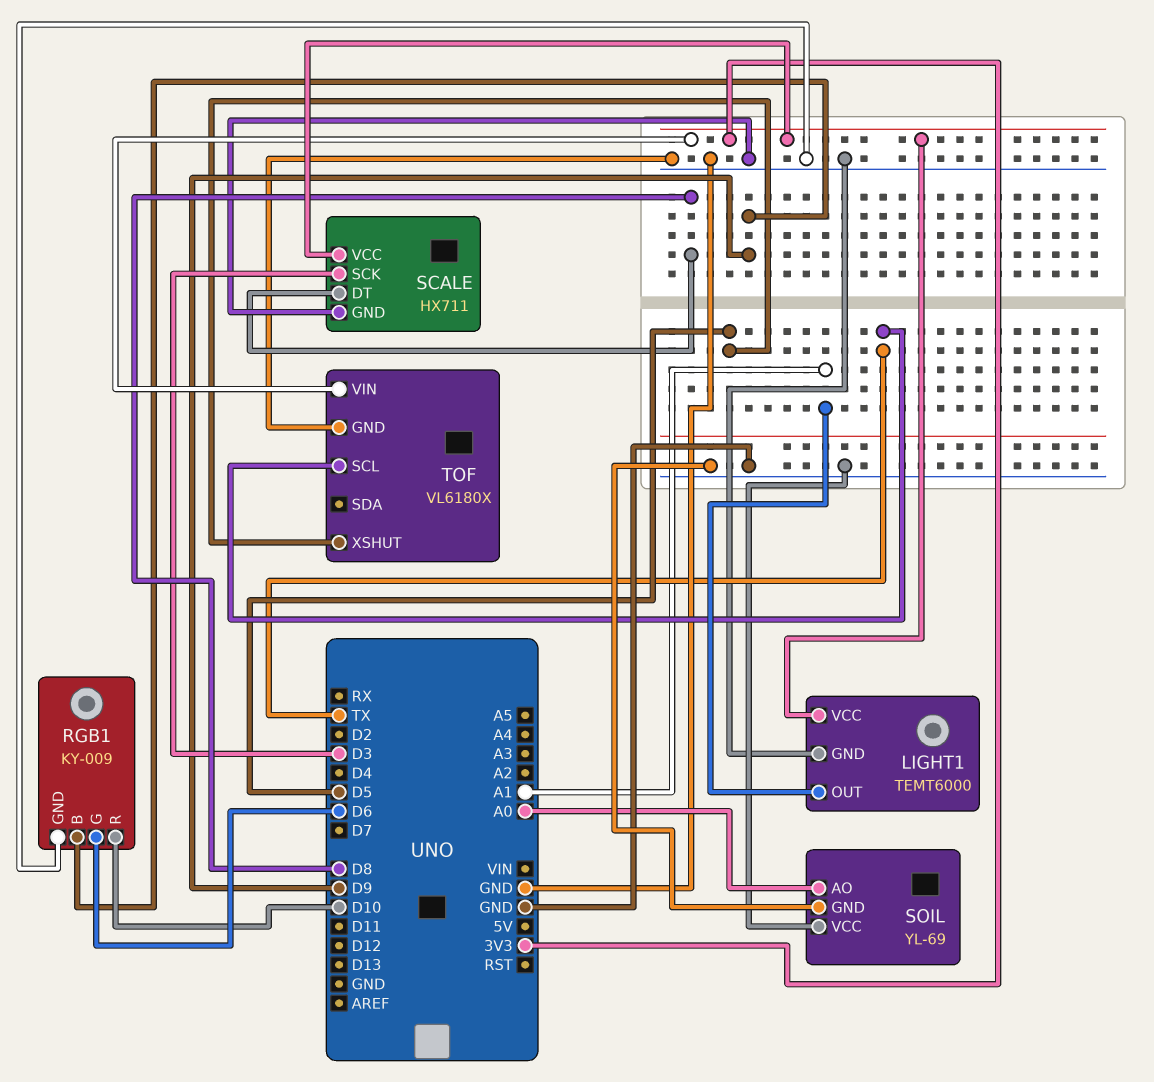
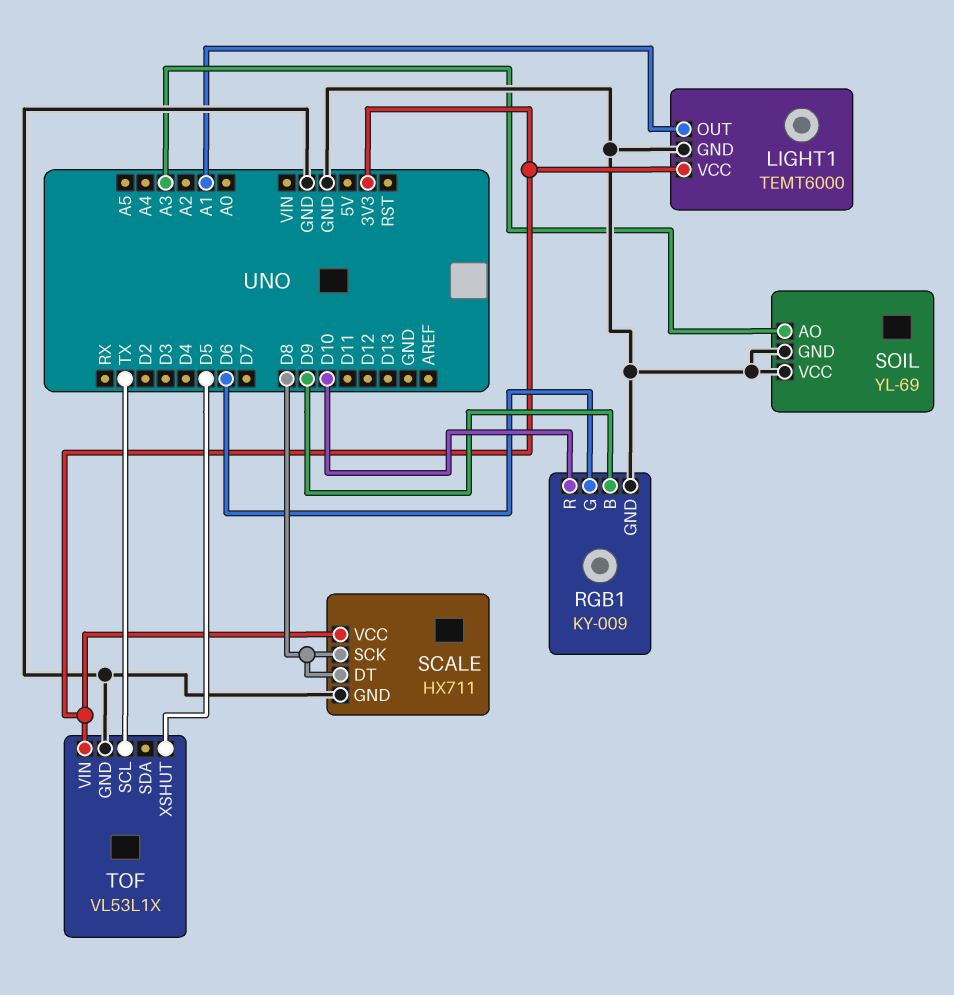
SCALE pin SCK: D3 -> D8
SOIL pin AO: A0 -> A3
TOF: VL6180X -> VL53L1X

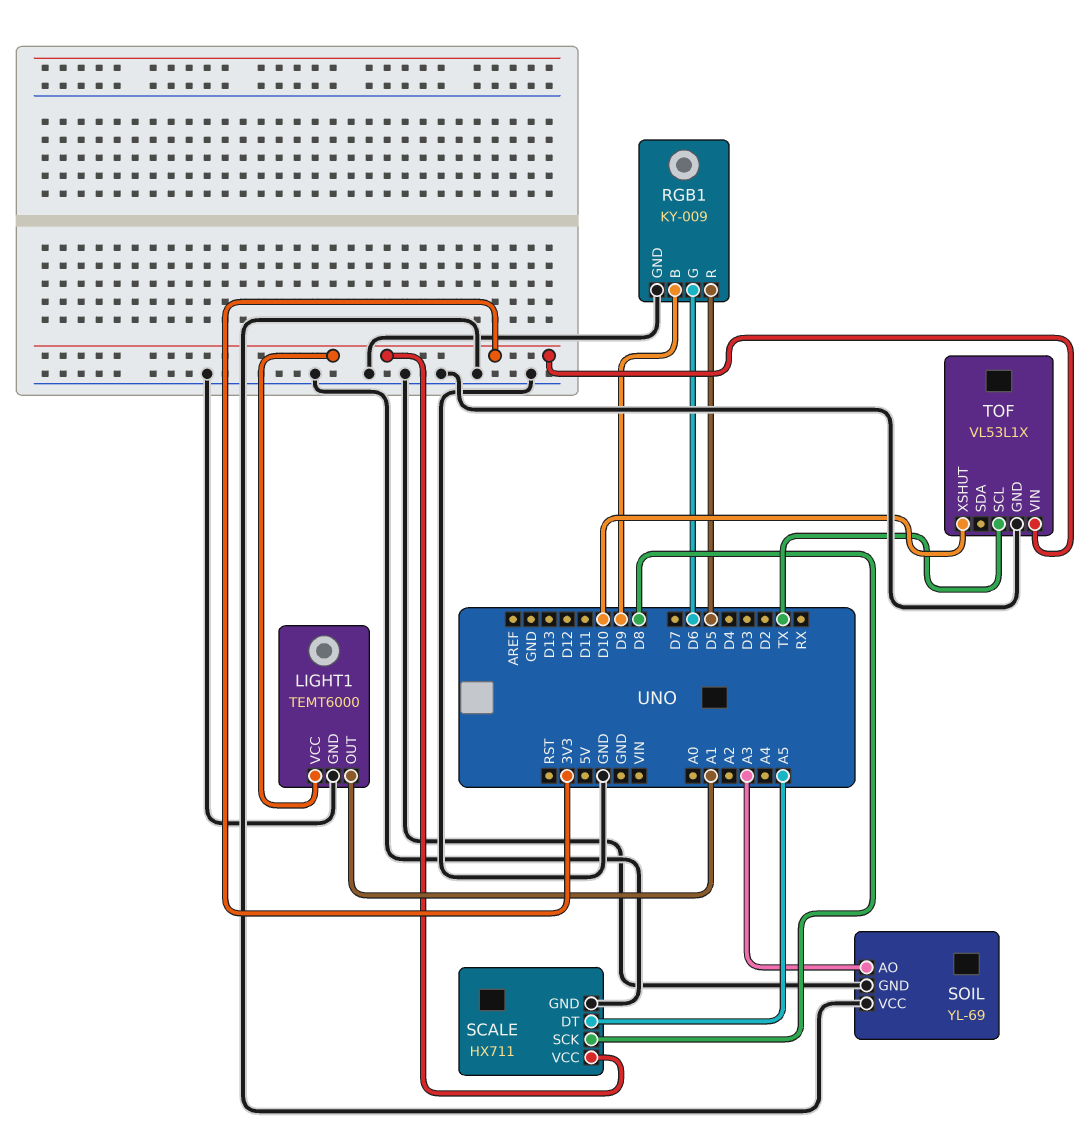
RGB1 pin R: D10 -> D5
SCALE pin DT: D8 -> A5
TOF pin XSHUT: D5 -> D10

